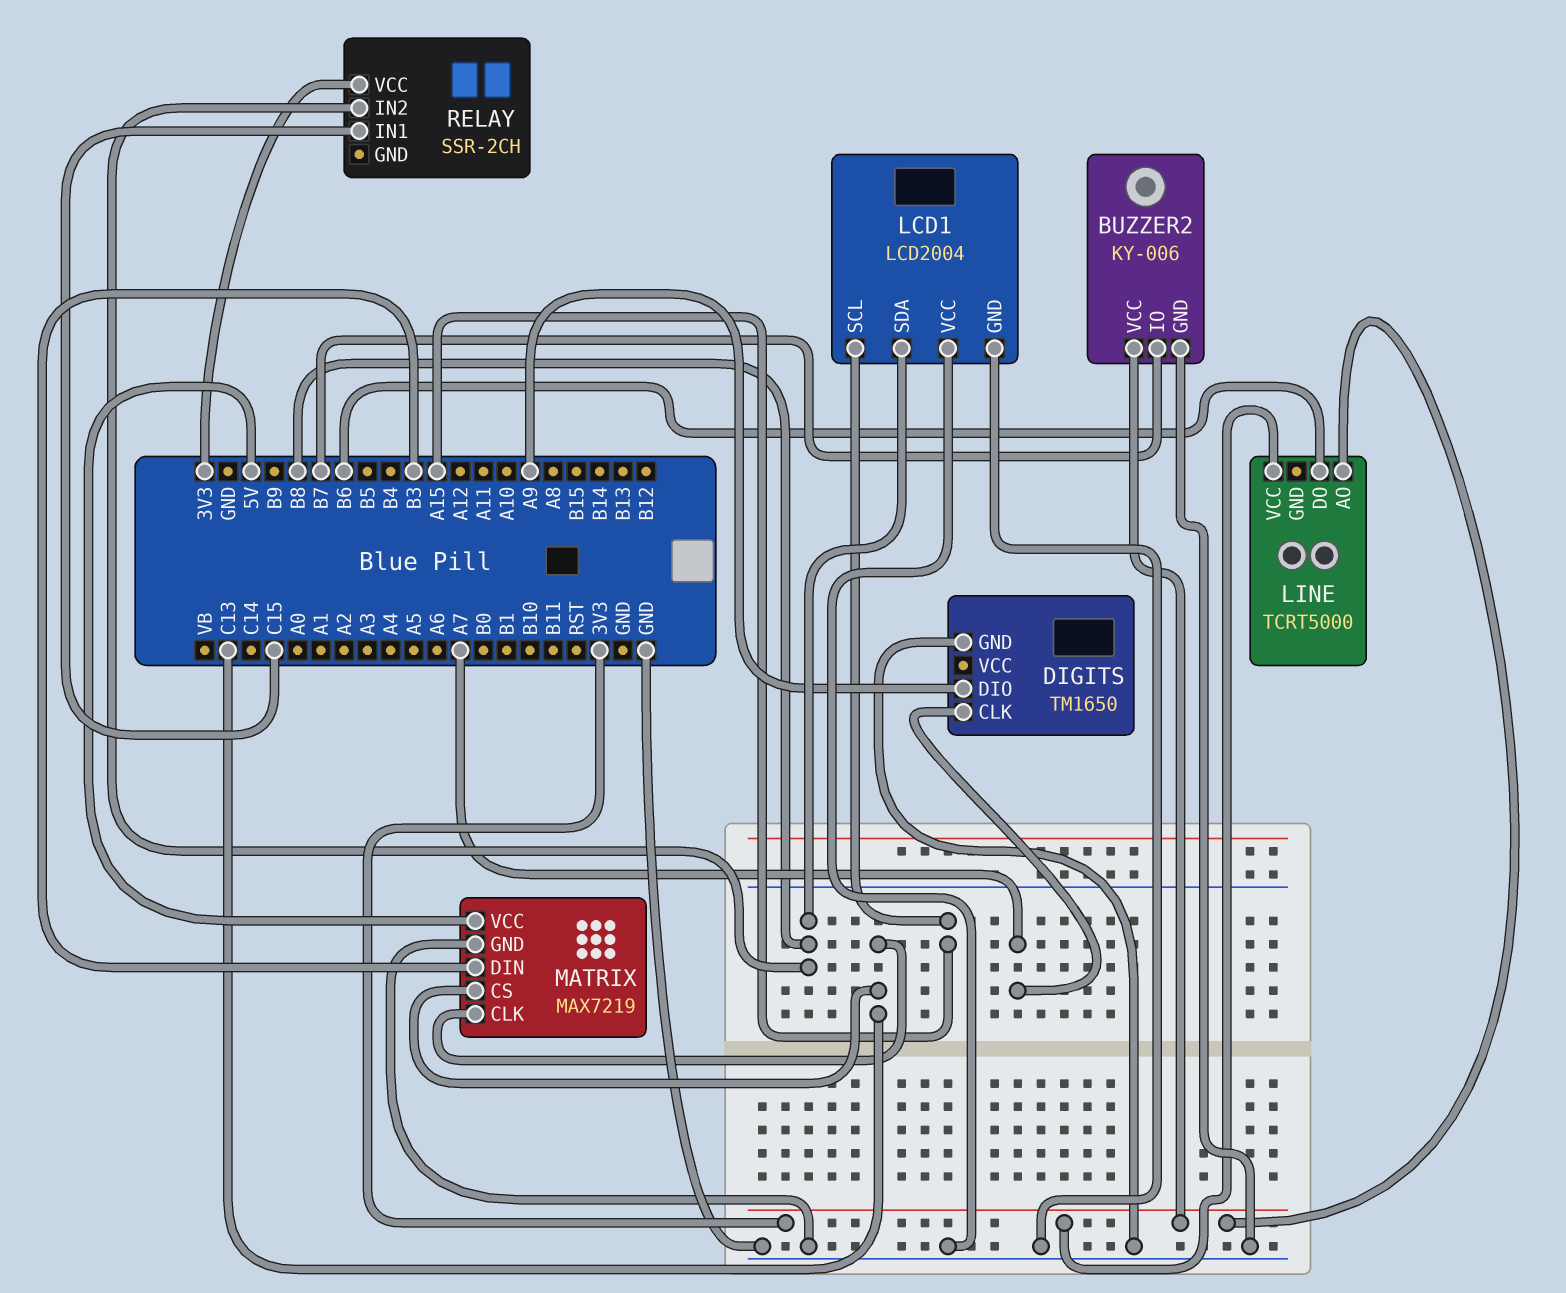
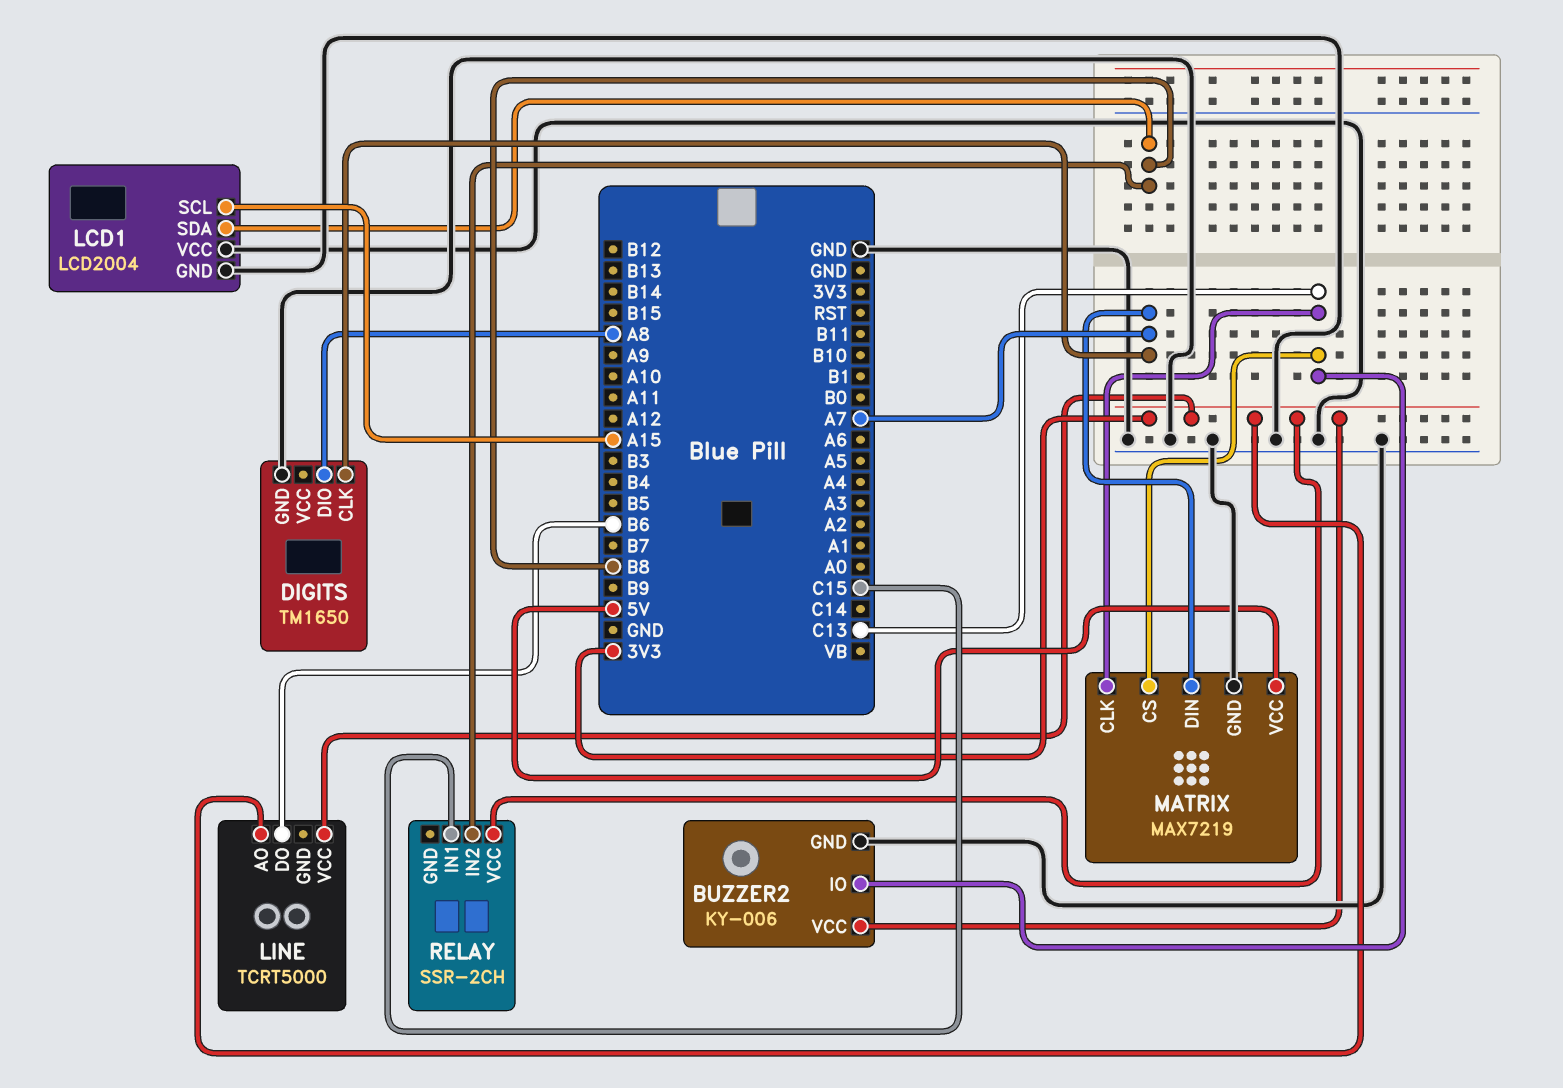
BUZZER2 pin IO: B7 -> C13
DIGITS pin DIO: A9 -> A8
MATRIX pin DIN: B3 -> A7

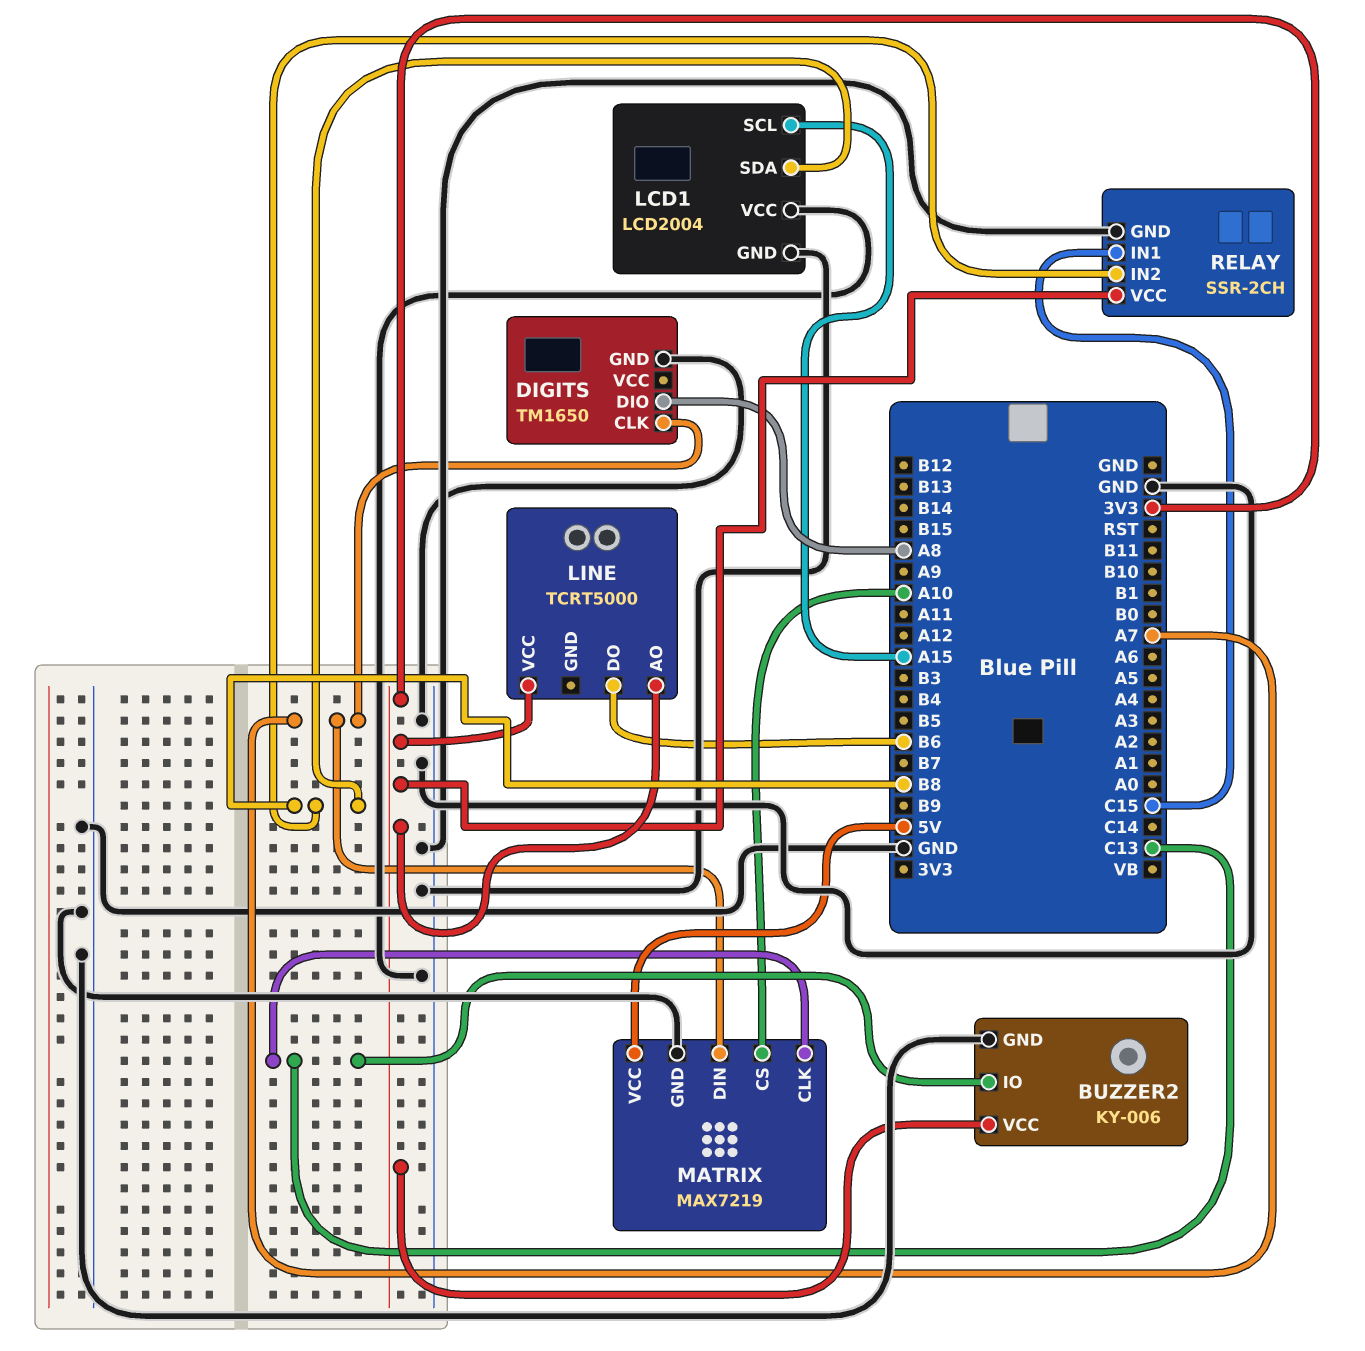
MATRIX pin CS: C13 -> A10
RELAY pin GND: none -> GND

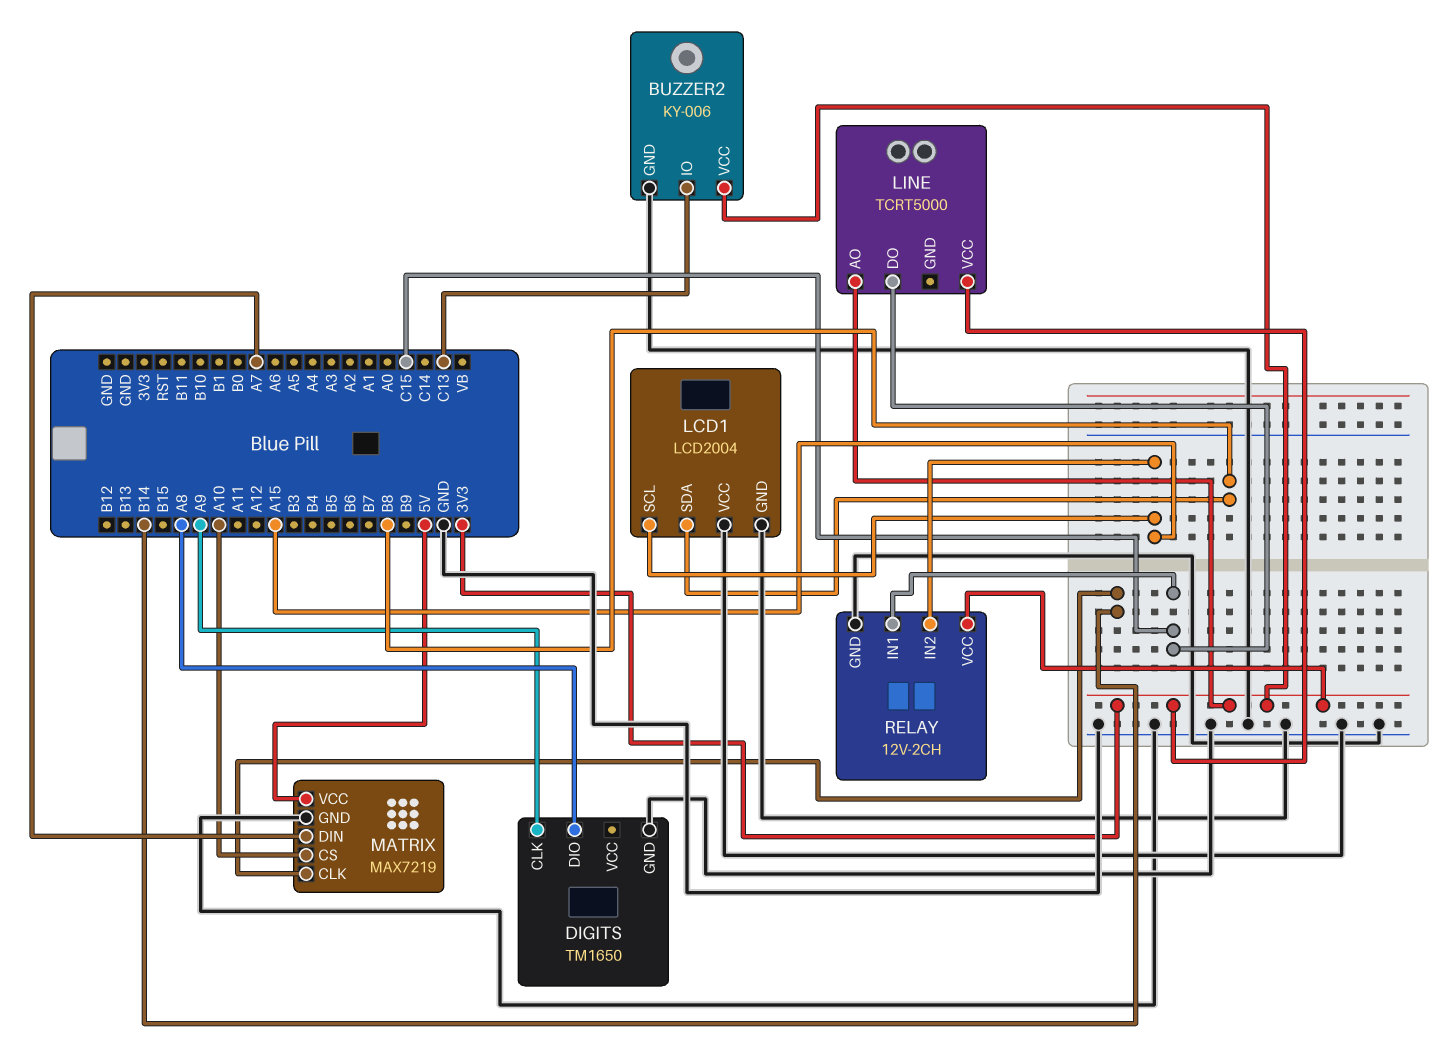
DIGITS pin CLK: A7 -> A9
LINE pin DO: B6 -> C15
MATRIX pin CLK: C13 -> B14
RELAY: SSR-2CH -> 12V-2CH
RELAY pin IN2: B8 -> A15

